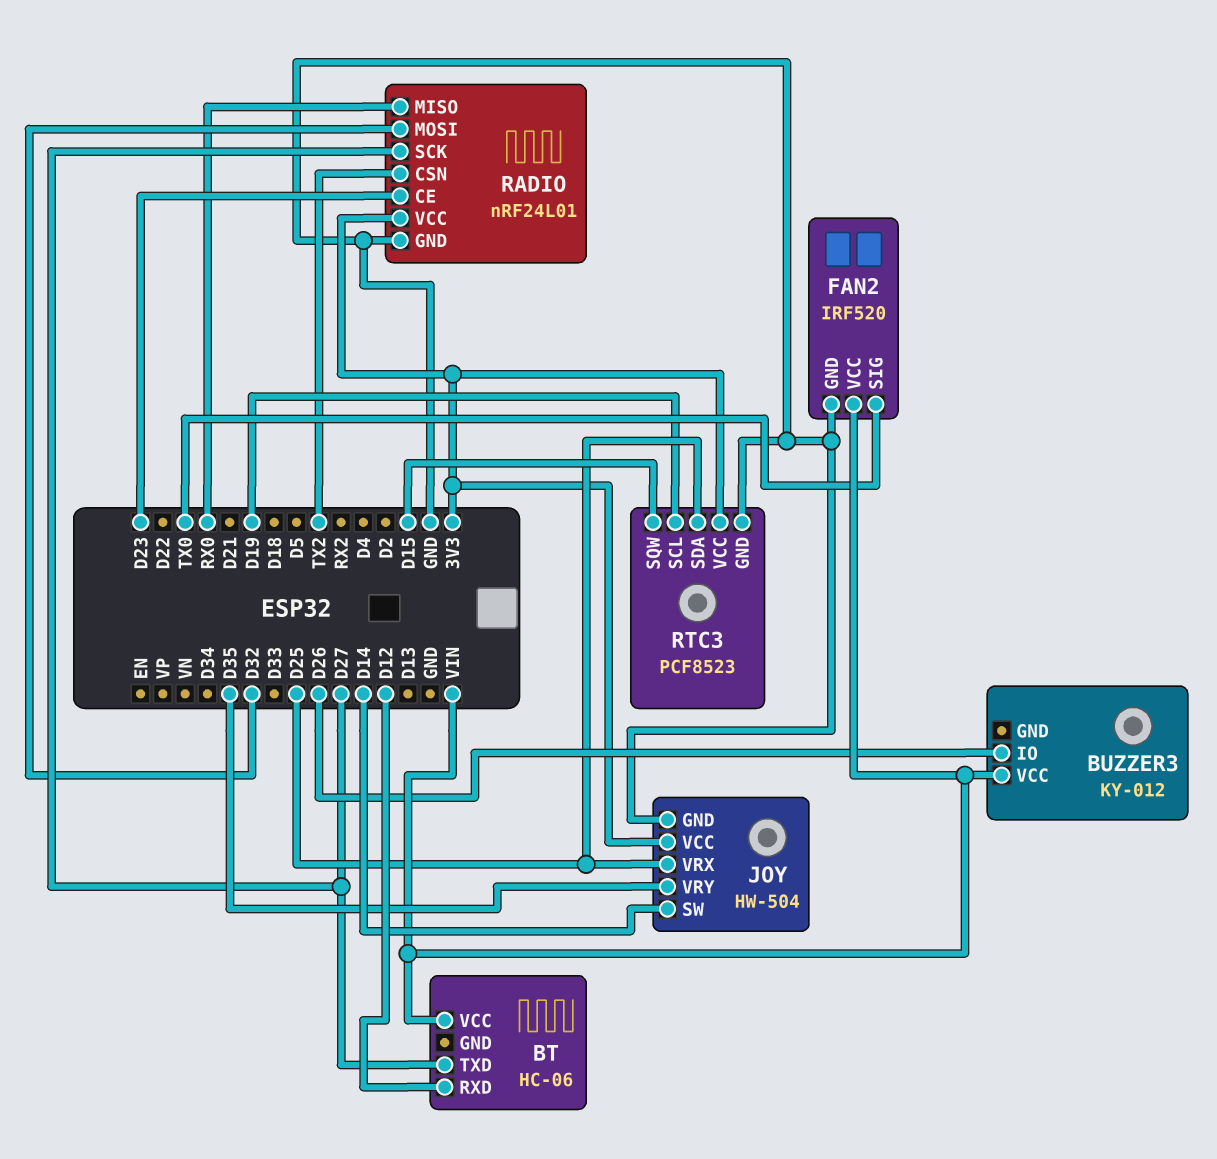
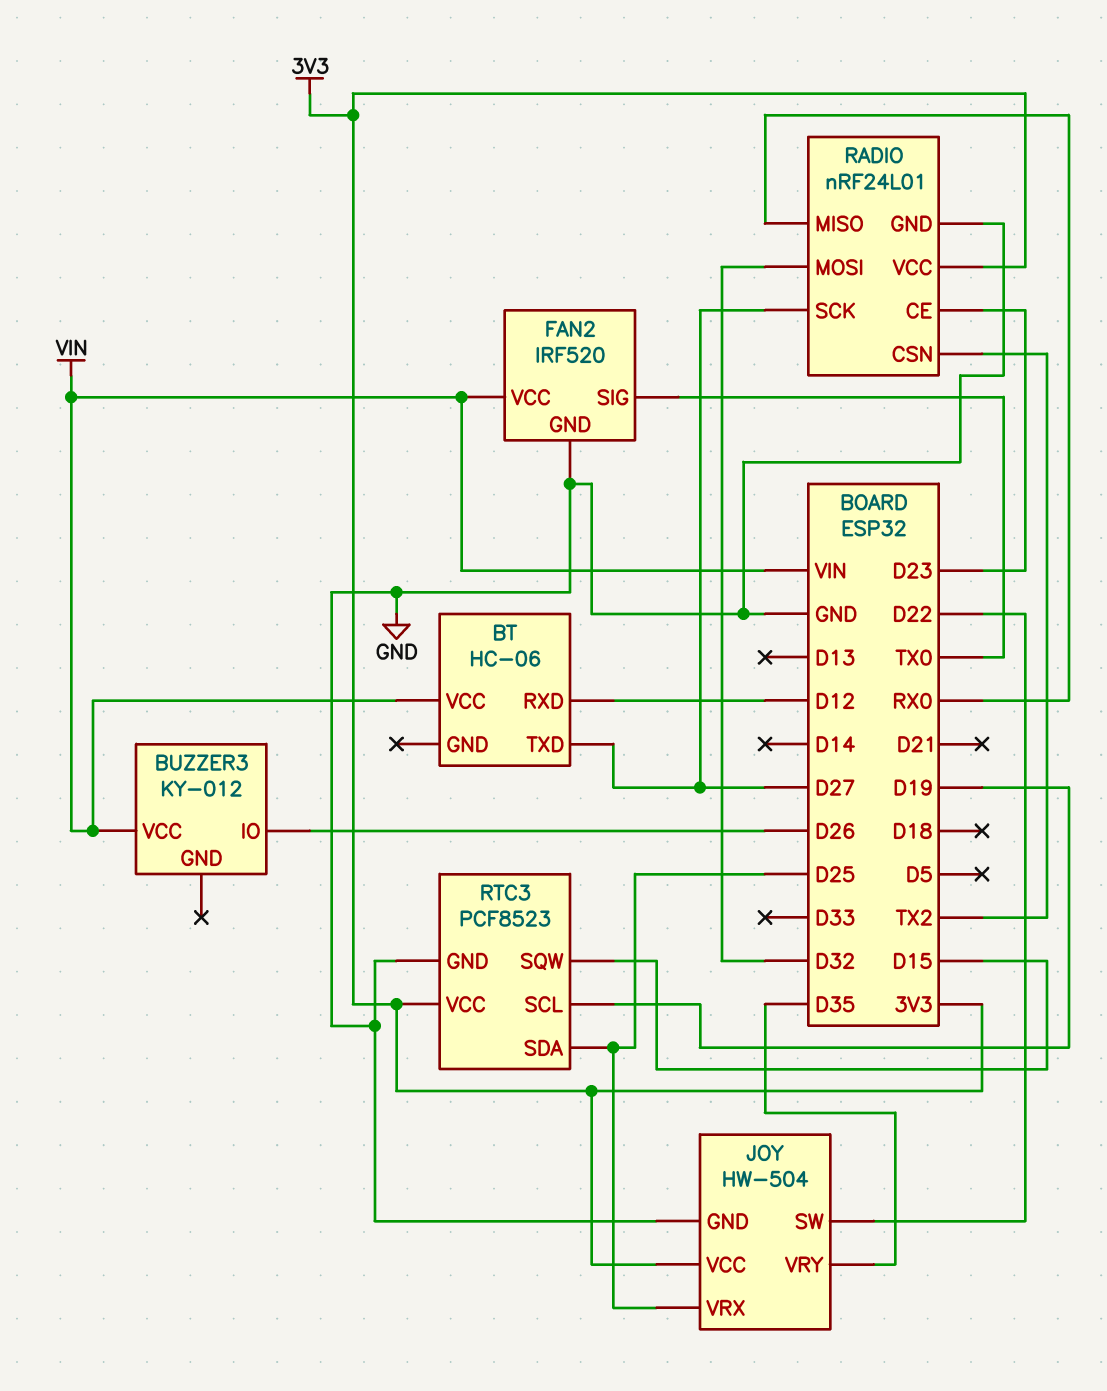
JOY pin SW: D14 -> D22

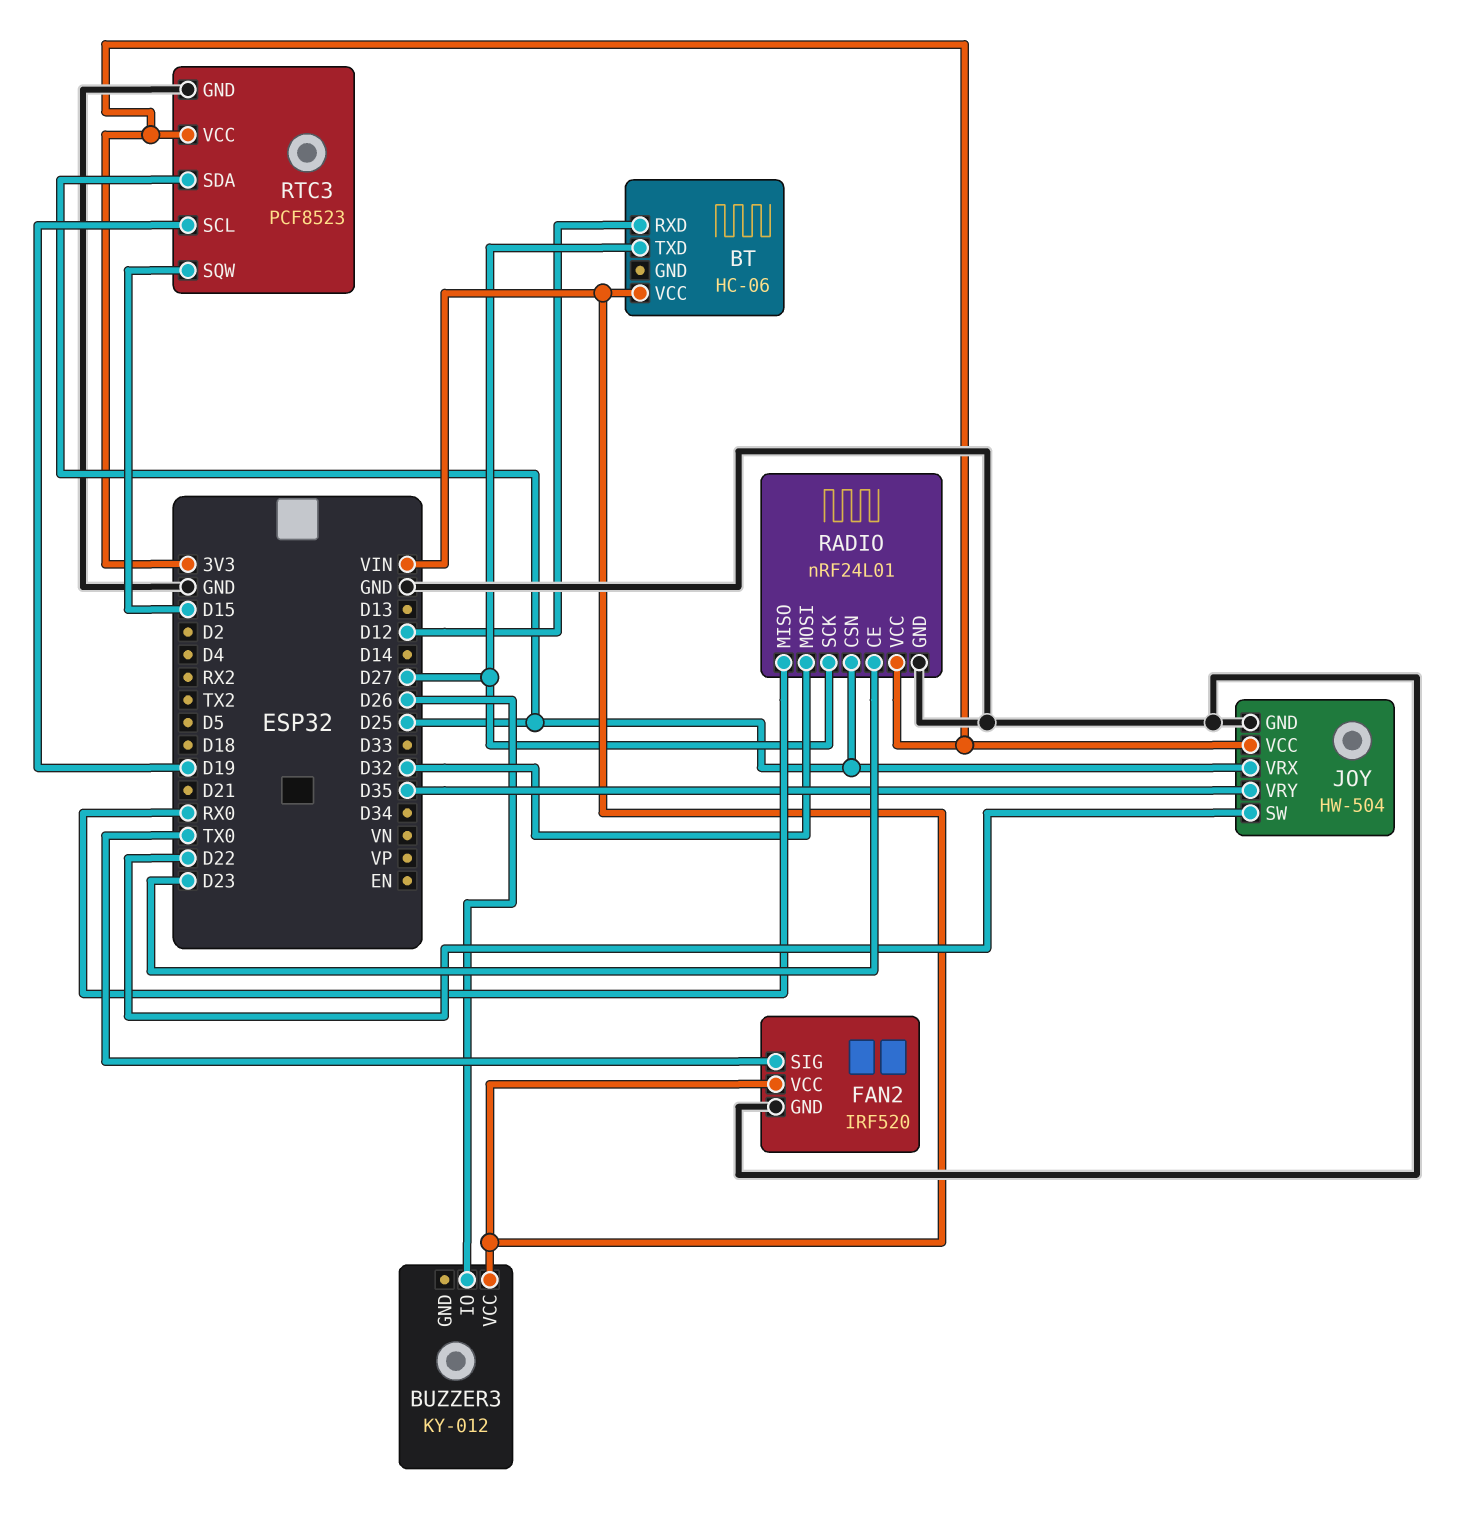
RADIO pin CSN: TX2 -> D25

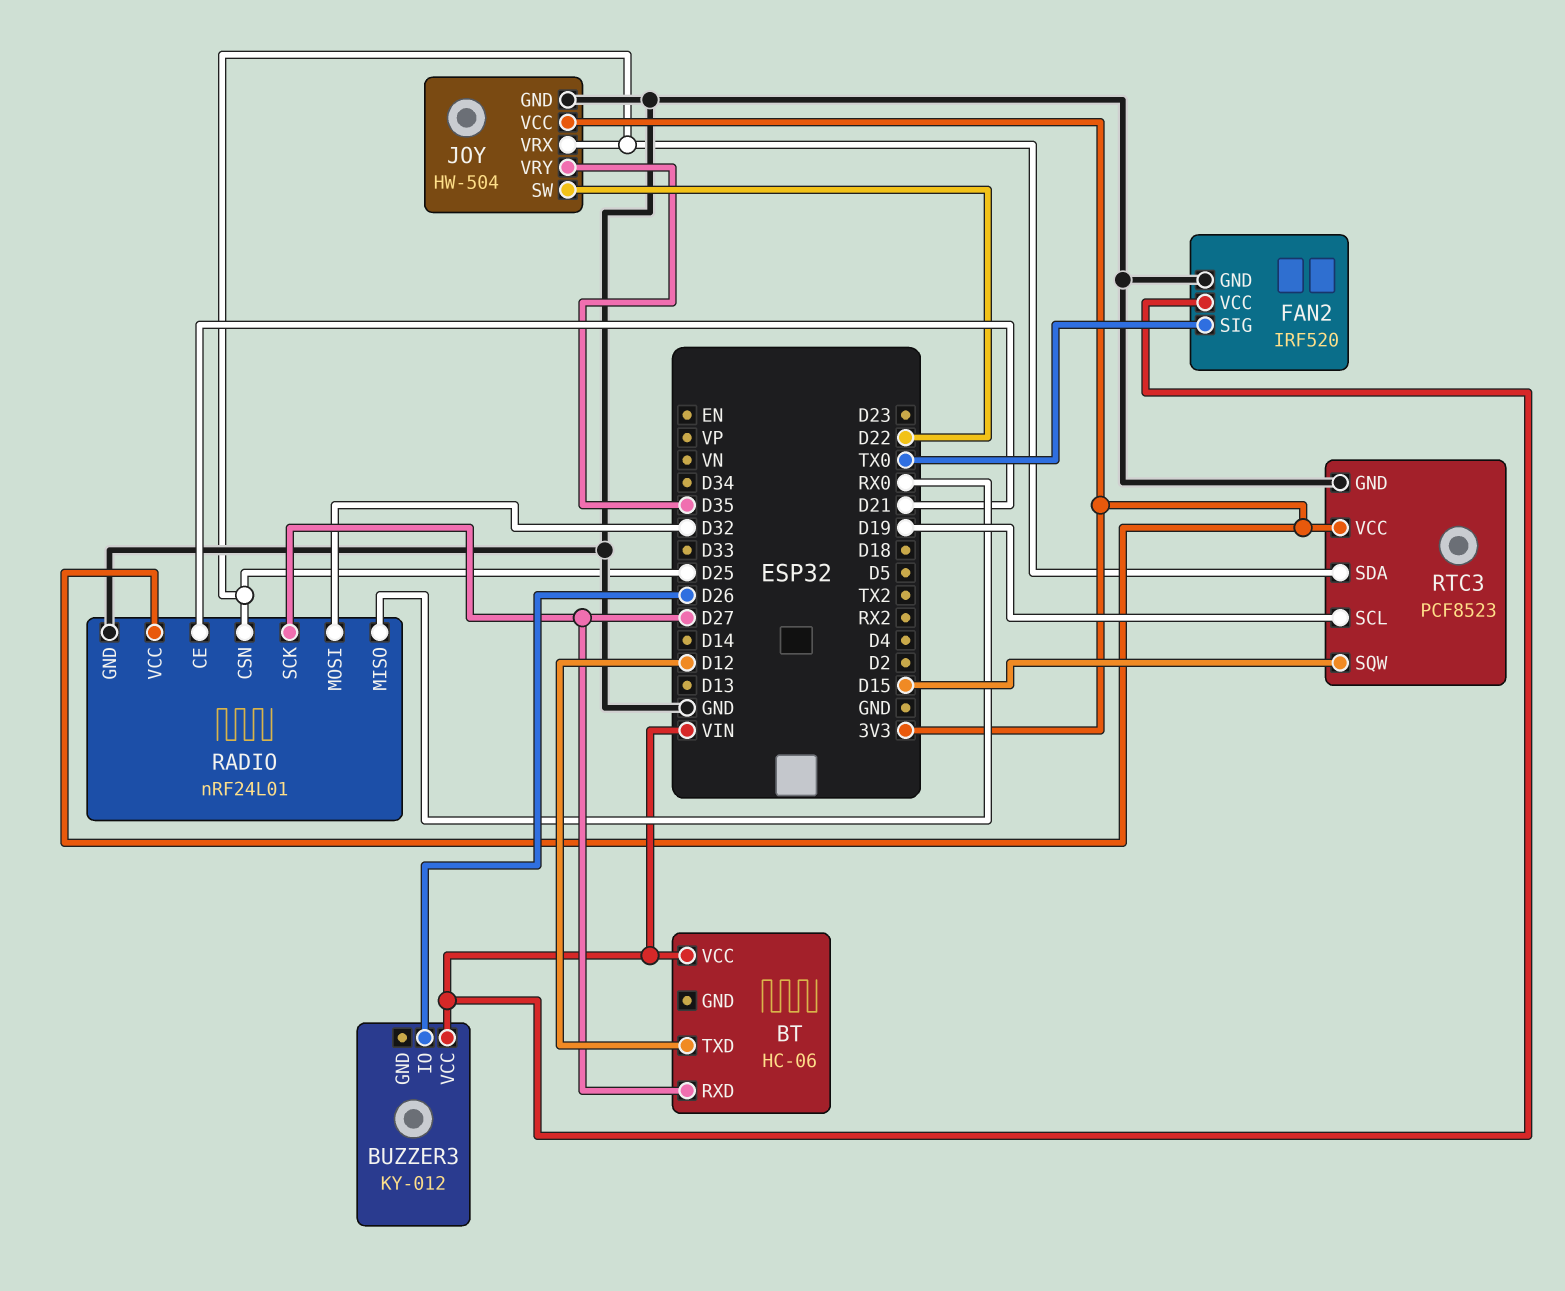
BT pin RXD: D12 -> D27
BT pin TXD: D27 -> D12
RADIO pin CE: D23 -> D21

